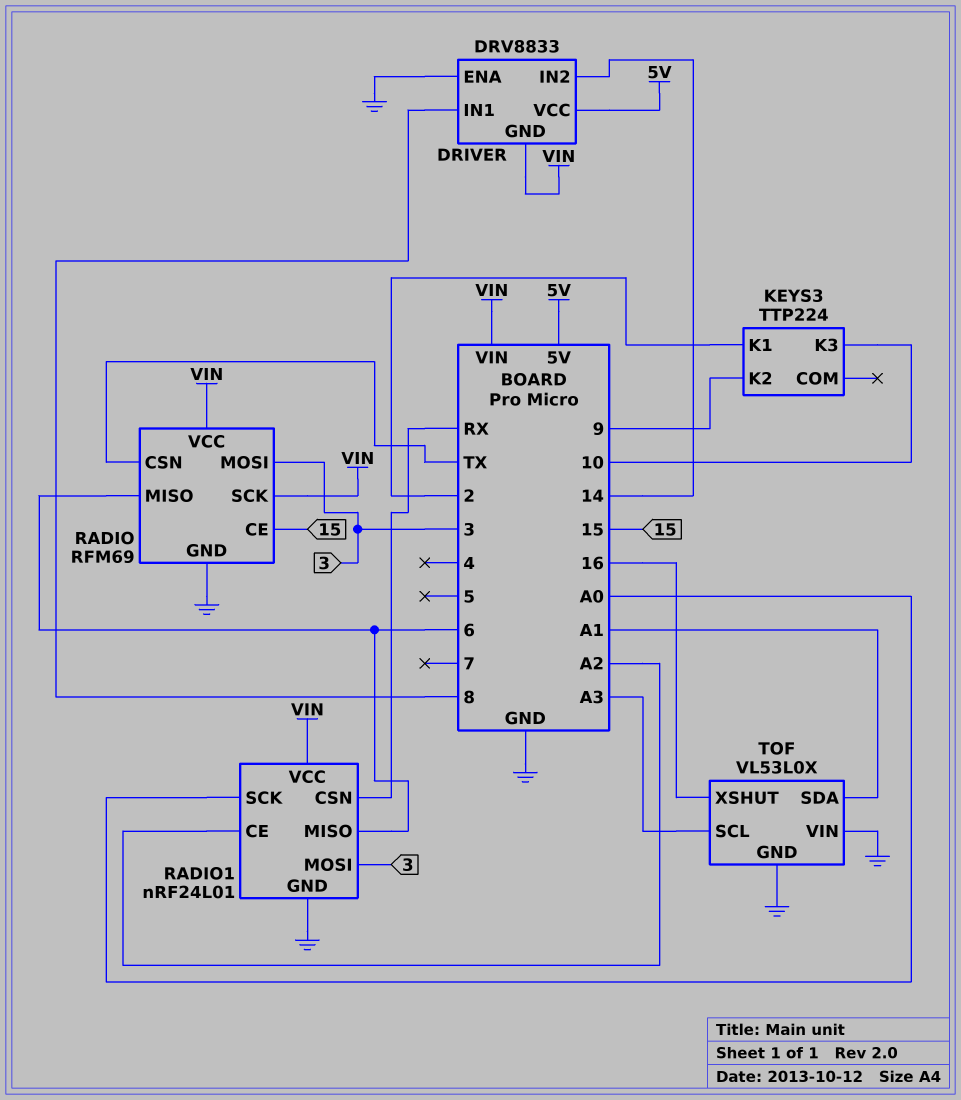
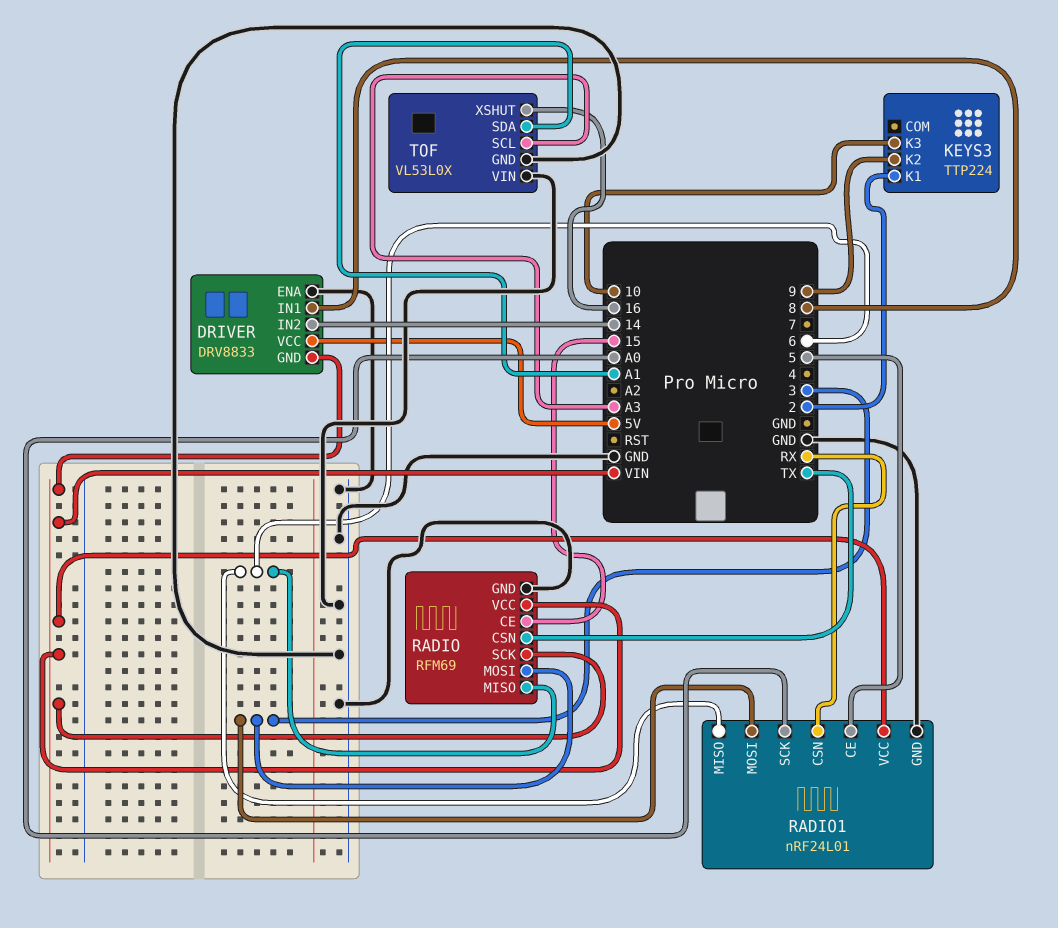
RADIO1 pin CE: A2 -> 5

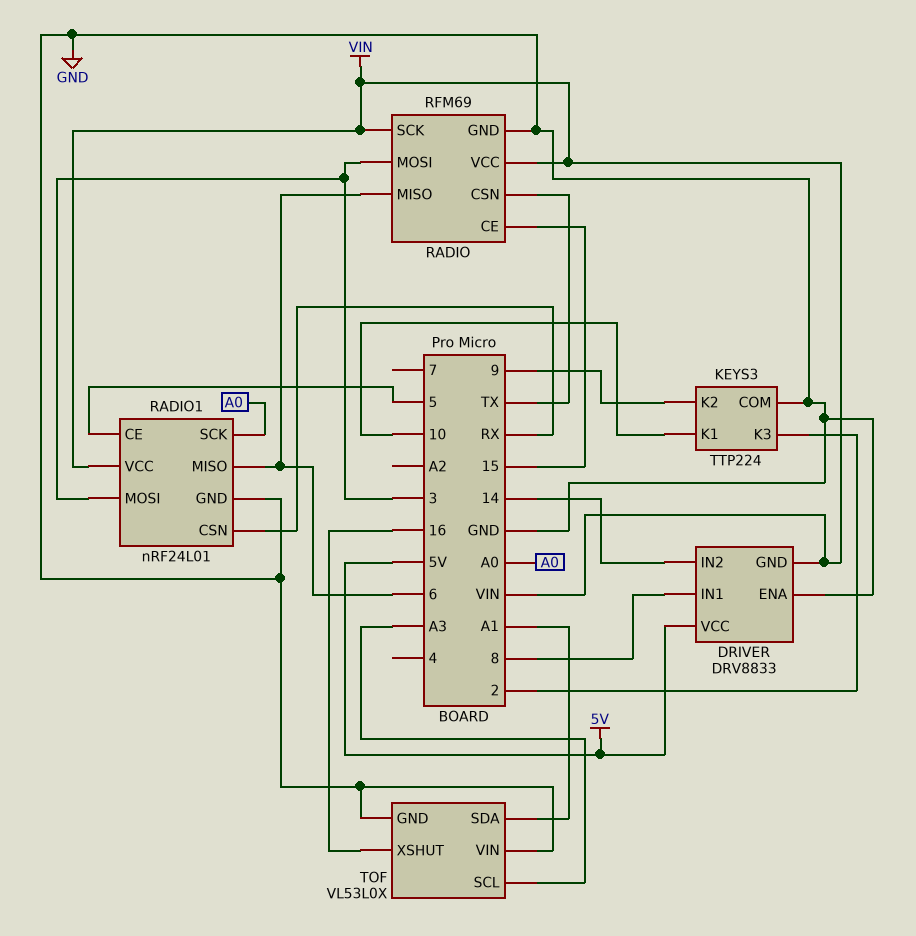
KEYS3 pin COM: none -> GND
KEYS3 pin K1: 2 -> 10
KEYS3 pin K3: 10 -> 2

